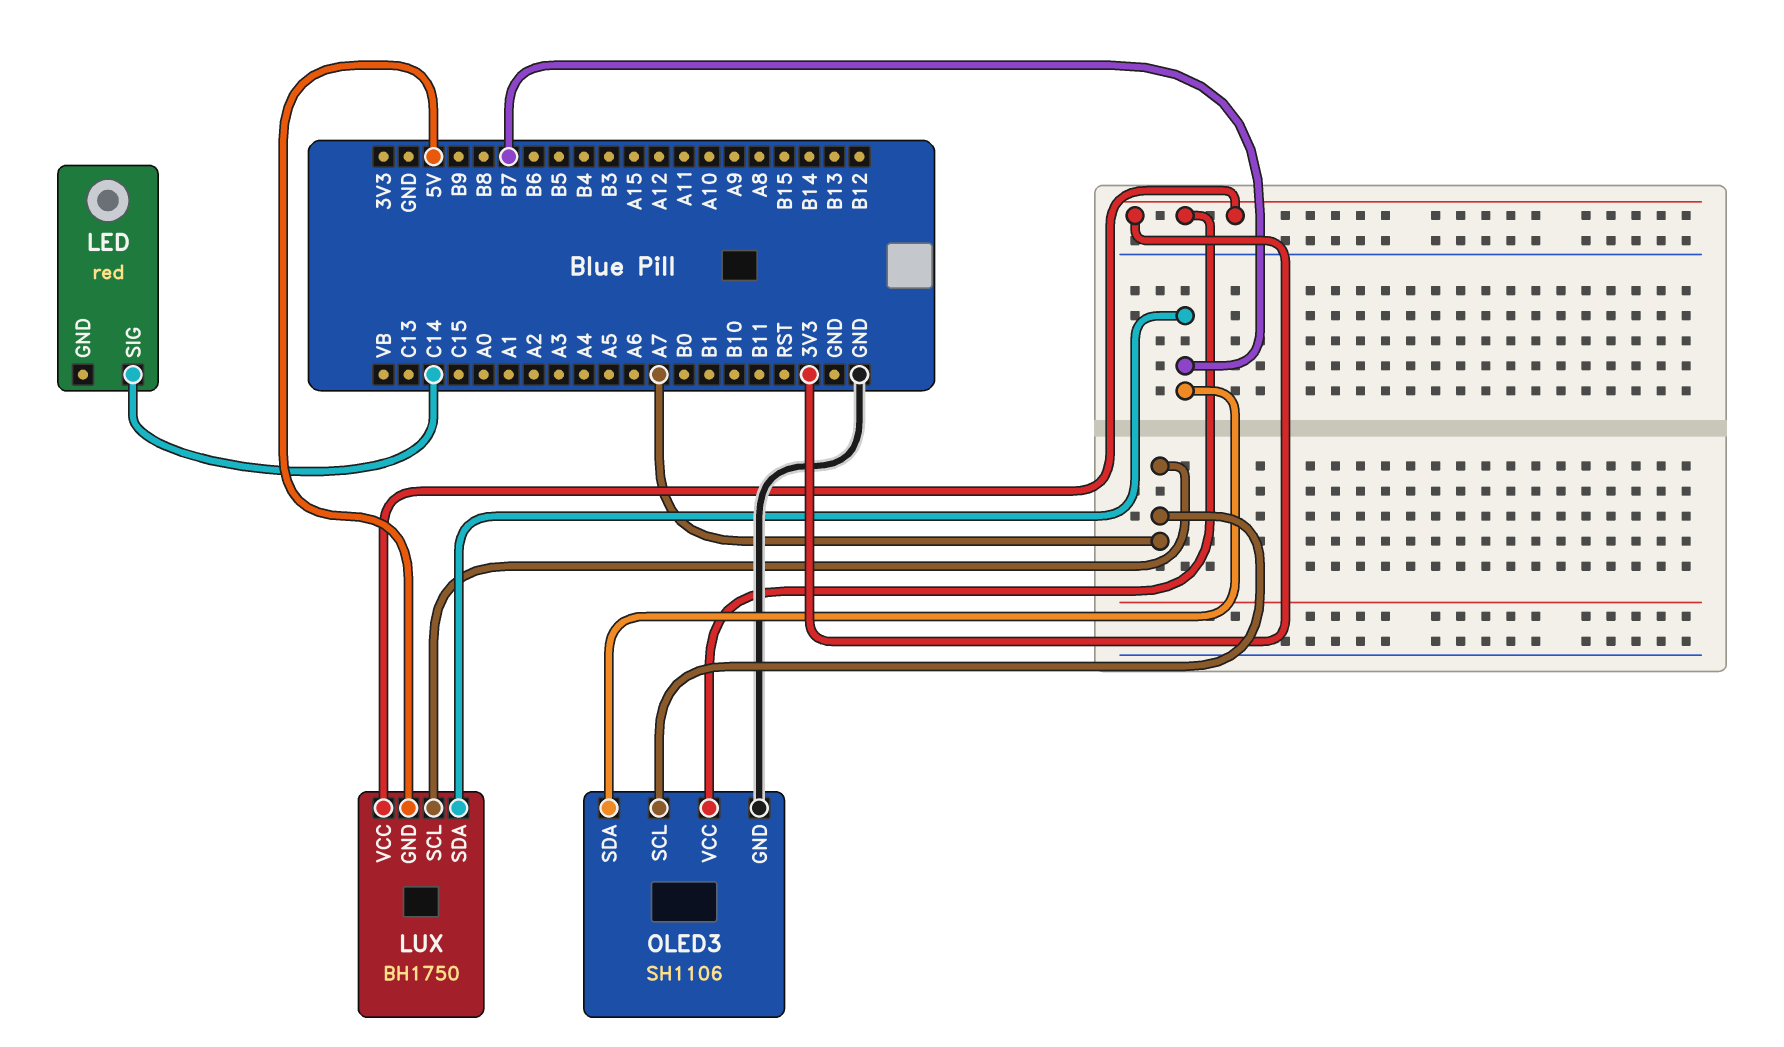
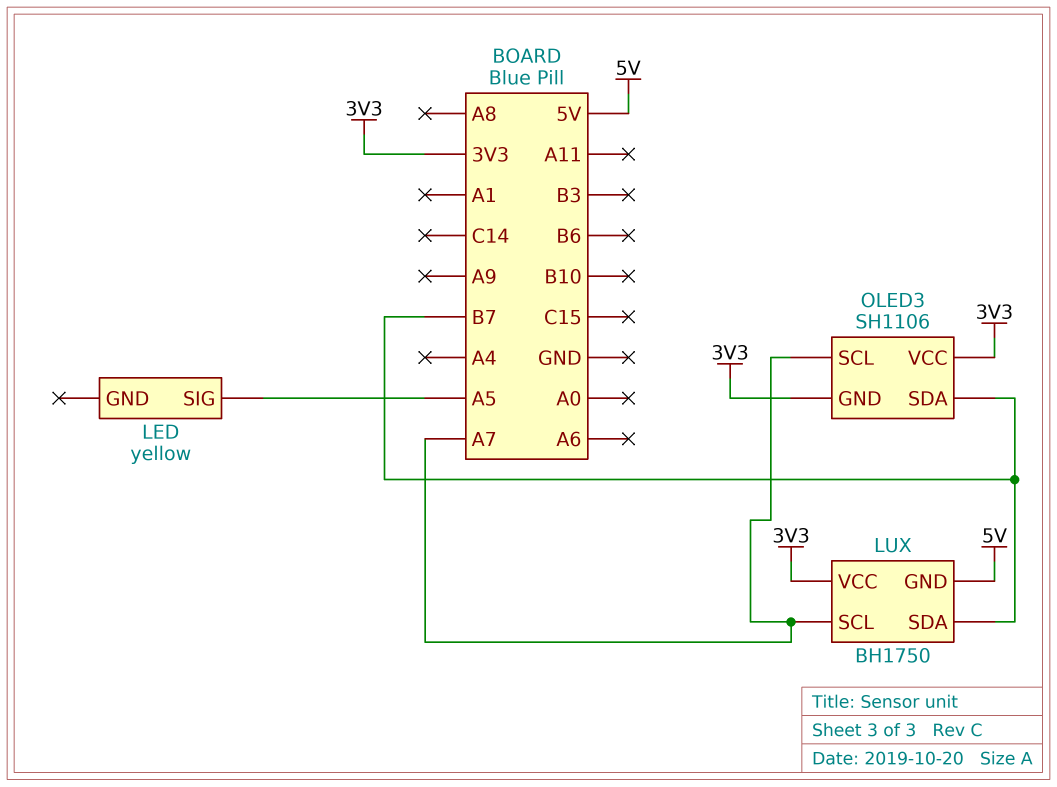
LED: red -> yellow
LED pin SIG: C14 -> A5
OLED3 pin GND: GND -> 3V3

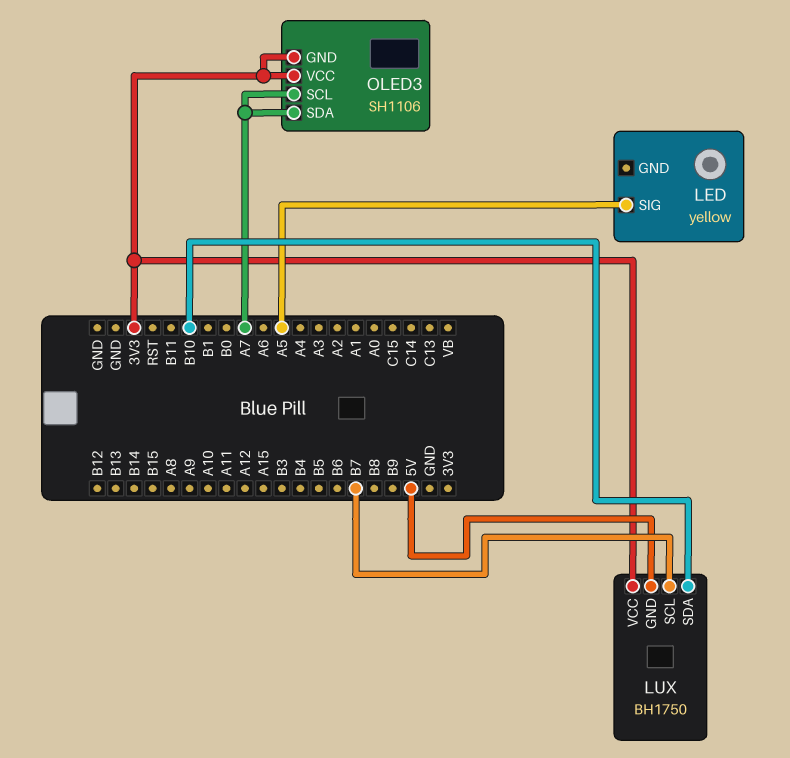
LUX pin SCL: A7 -> B7
LUX pin SDA: B7 -> B10
OLED3 pin SDA: B7 -> A7

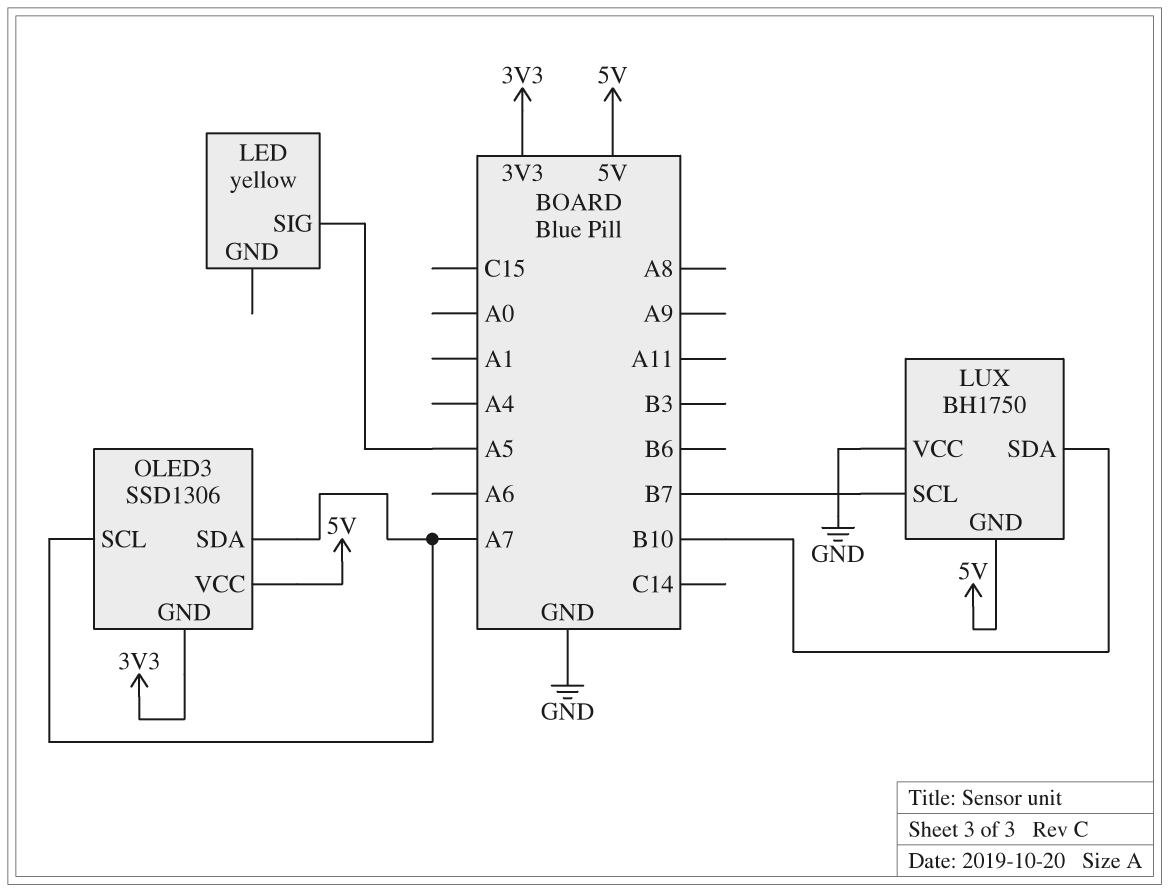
LUX pin VCC: 3V3 -> GND
OLED3: SH1106 -> SSD1306
OLED3 pin VCC: 3V3 -> 5V

